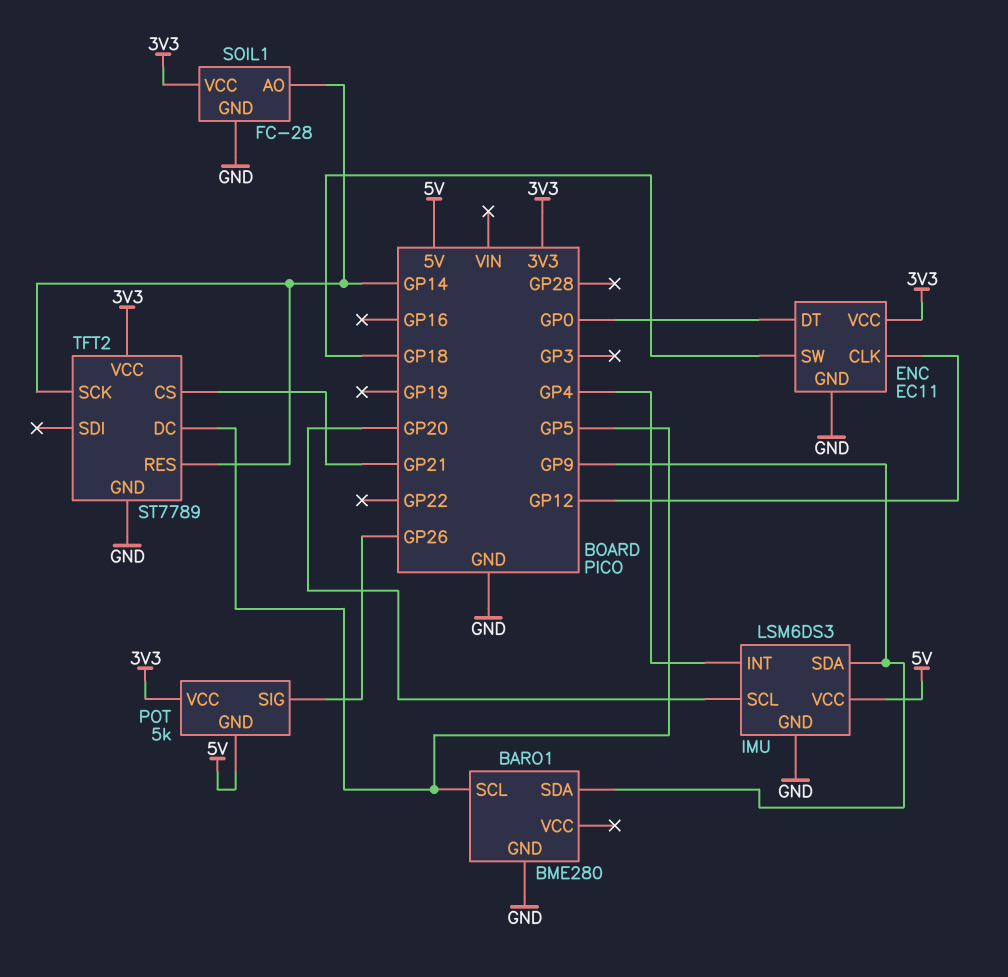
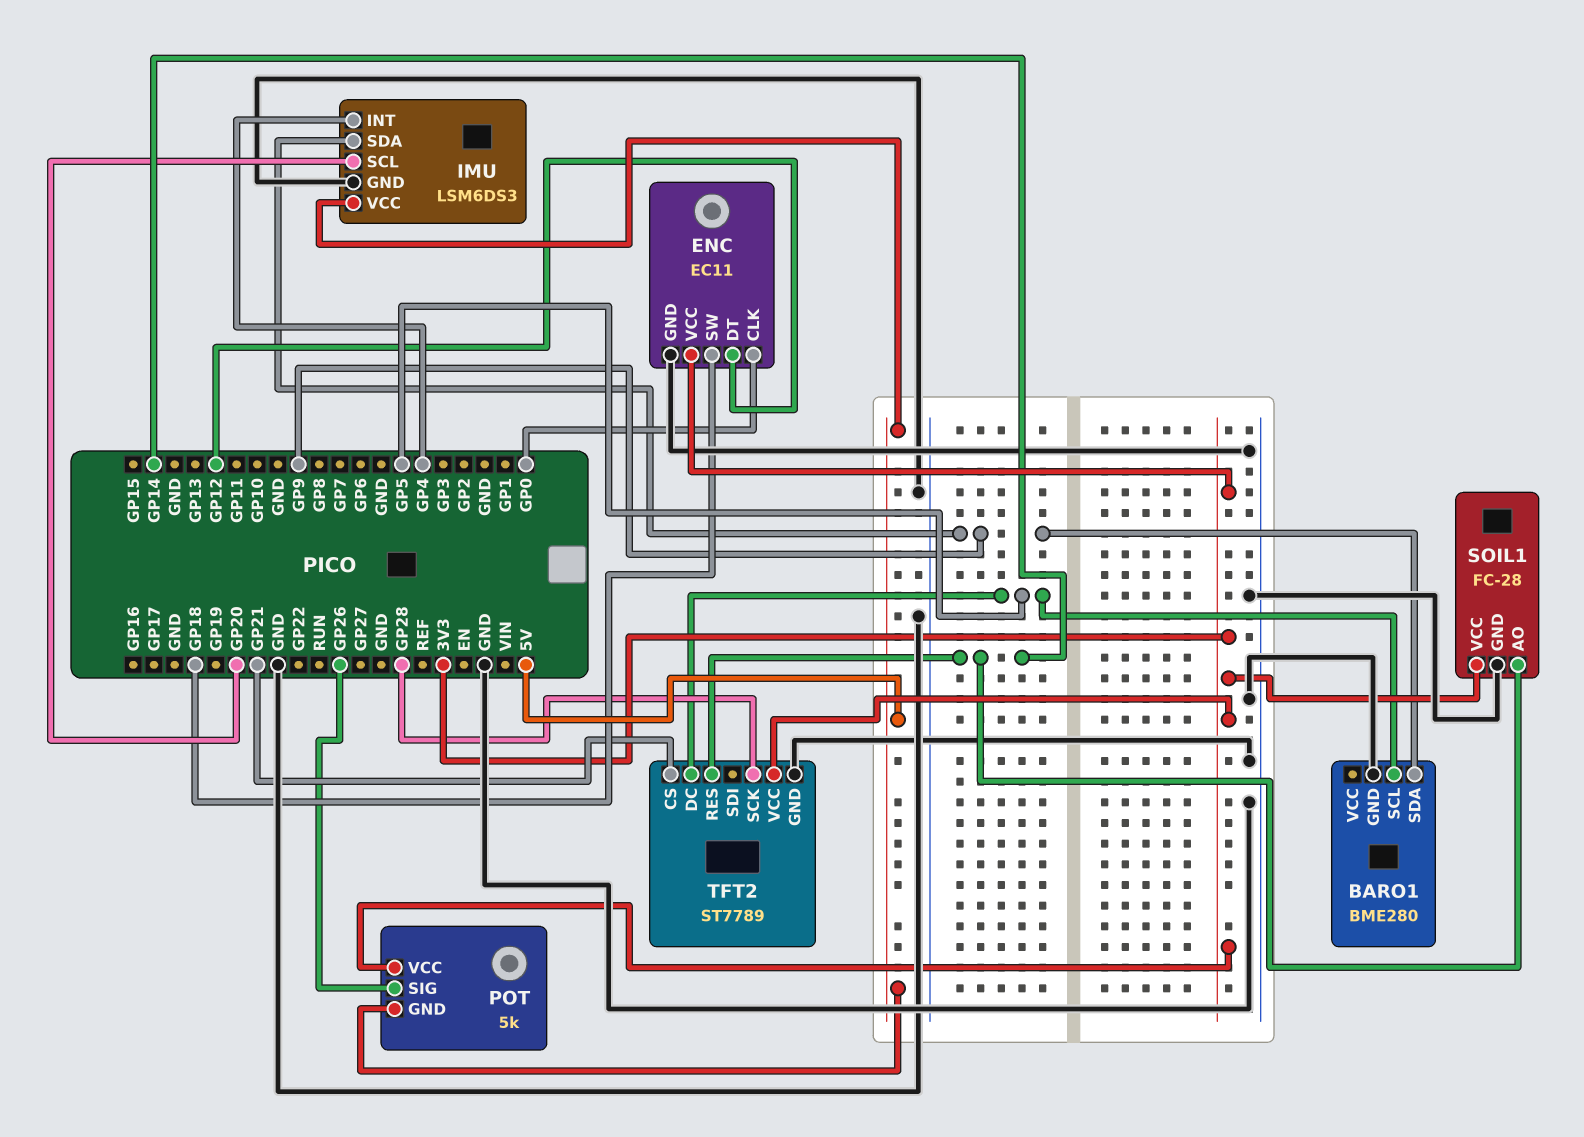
ENC pin CLK: GP12 -> GP0
ENC pin DT: GP0 -> GP12
TFT2 pin SCK: GP14 -> GP28

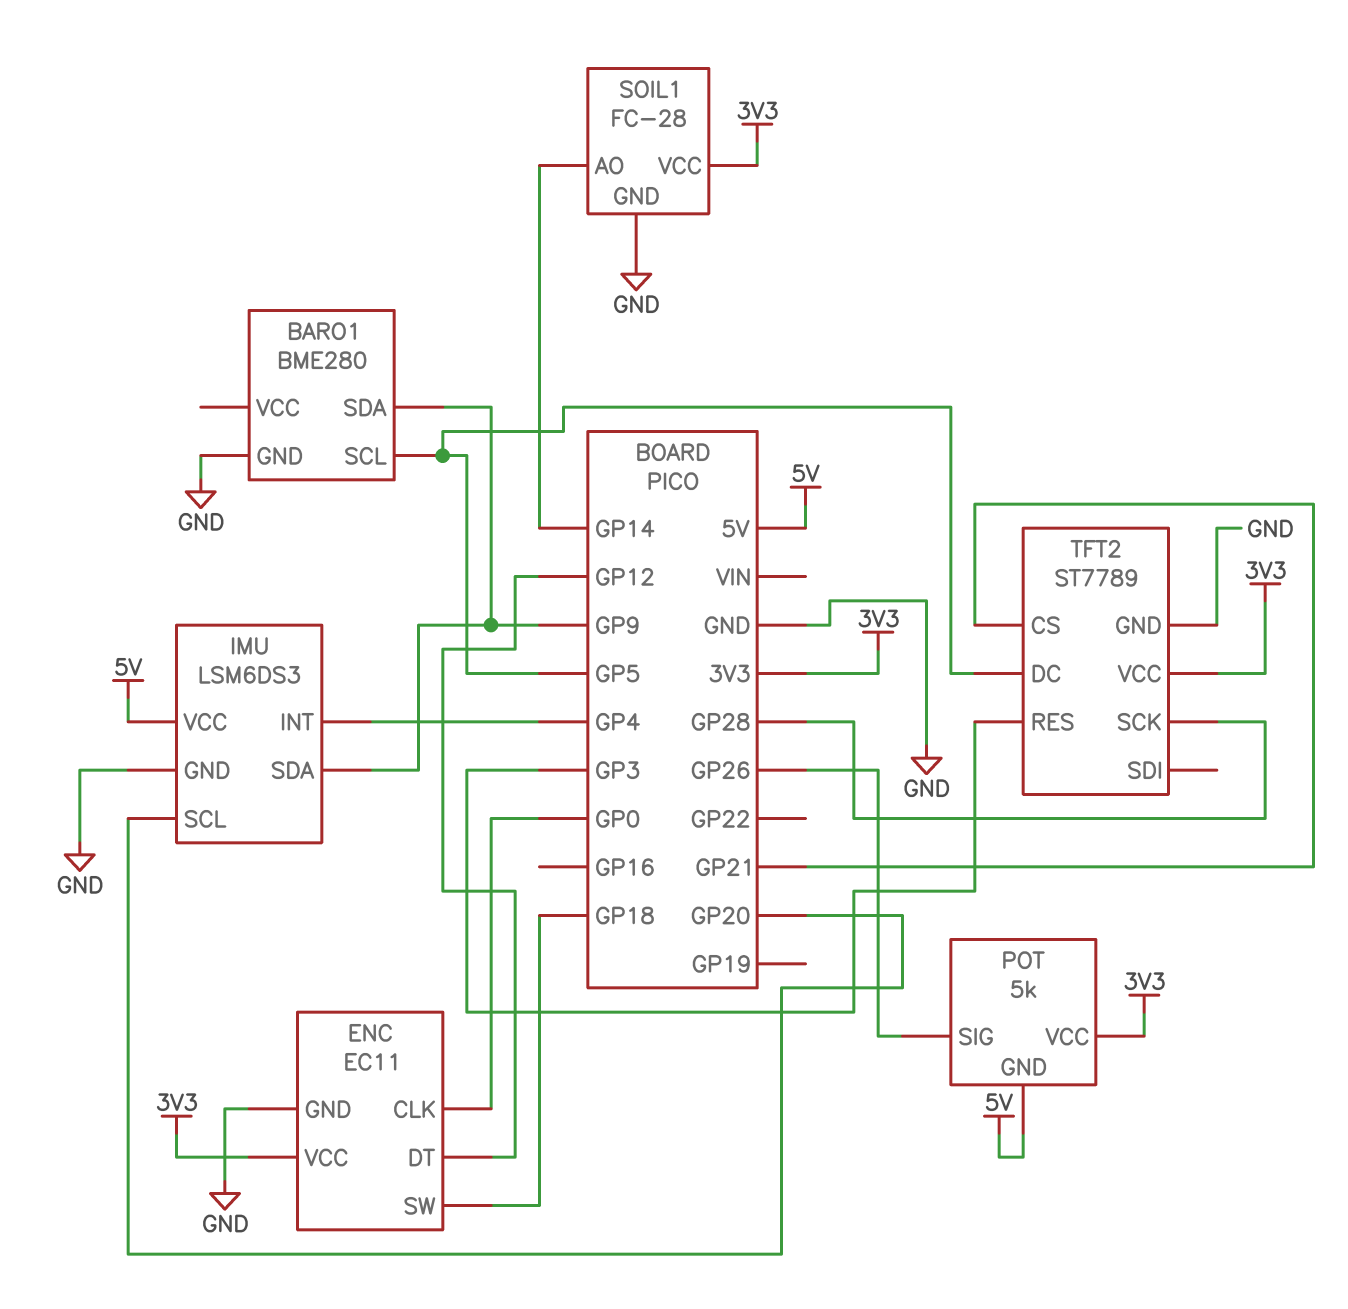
TFT2 pin RES: GP14 -> GP3

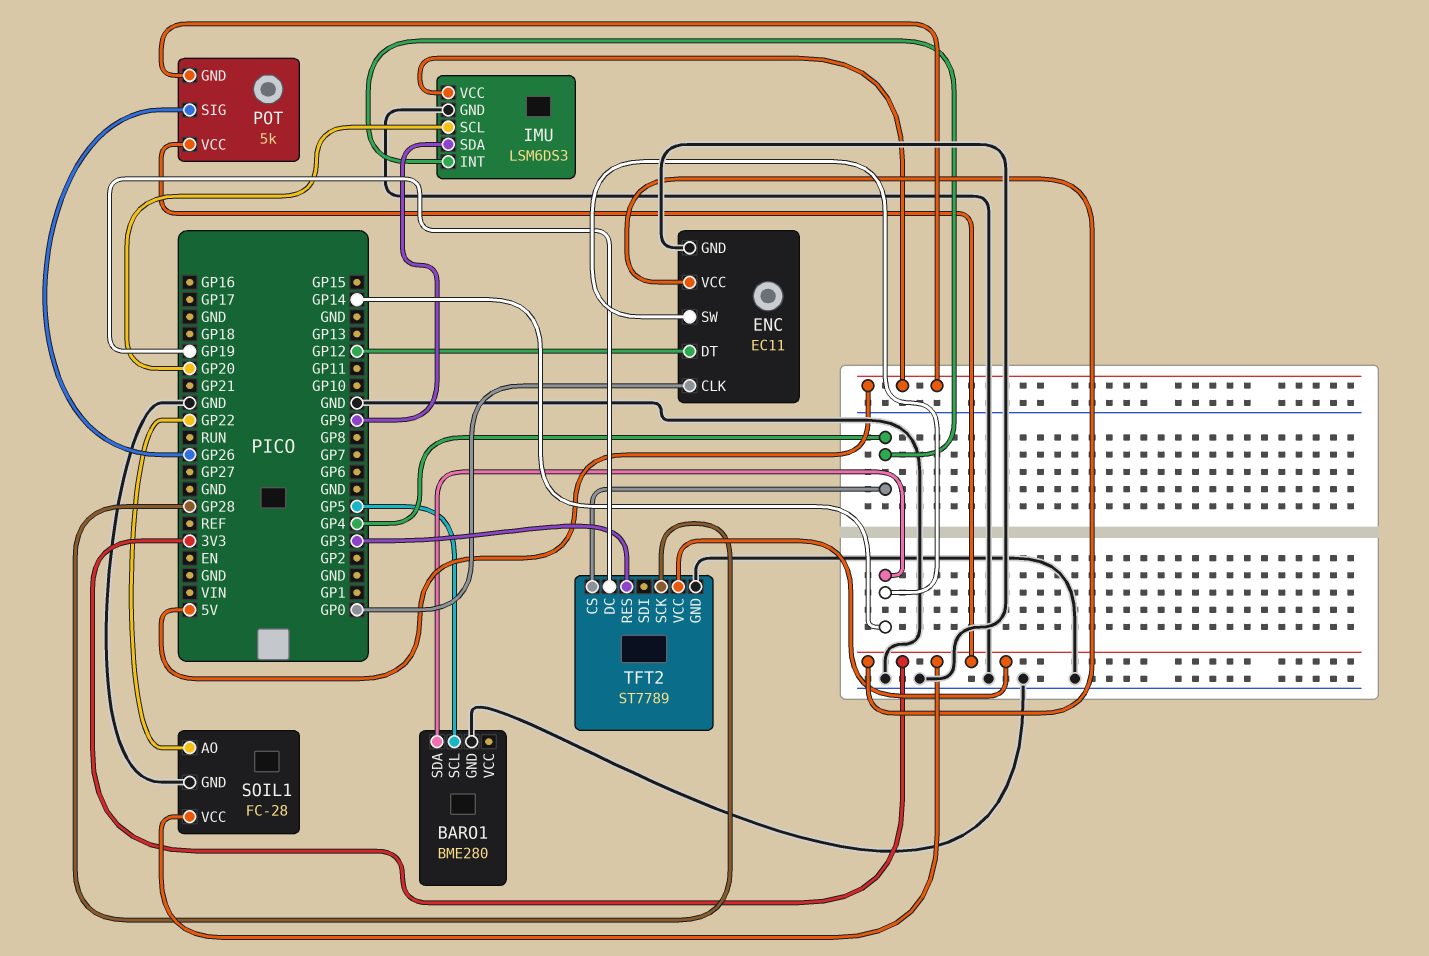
BARO1 pin SDA: GP9 -> GP14
ENC pin SW: GP18 -> GP14
SOIL1 pin AO: GP14 -> GP22
TFT2 pin CS: GP21 -> GP4
TFT2 pin DC: GP5 -> GP19

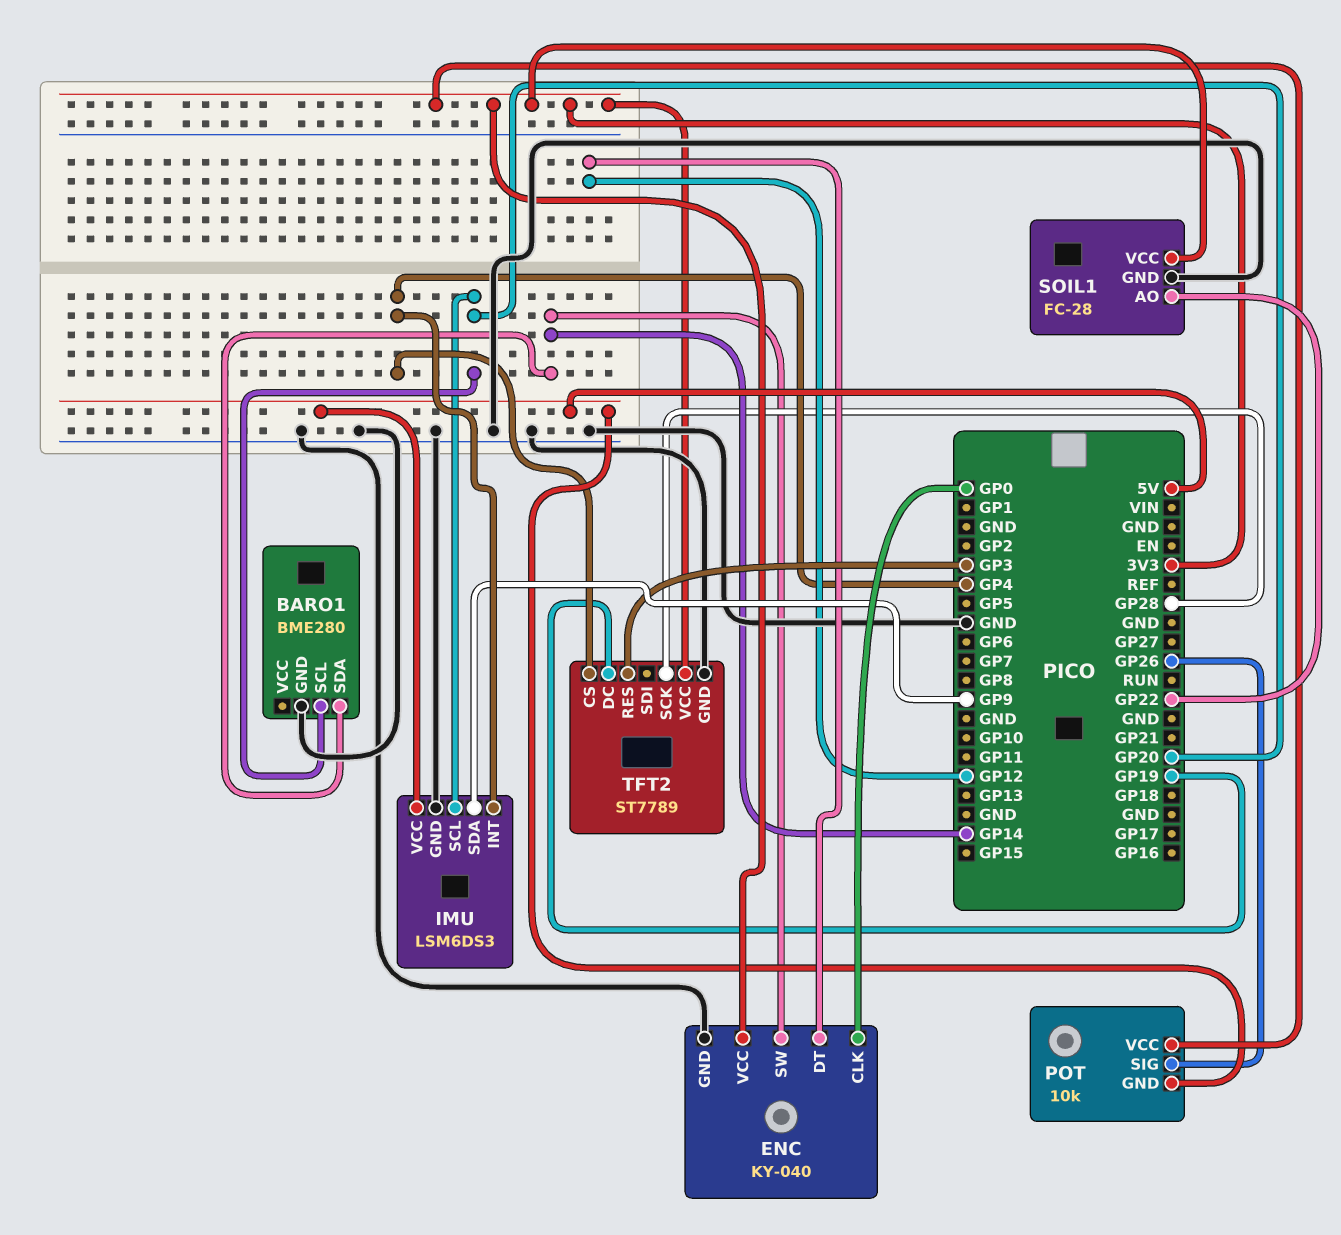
BARO1 pin SCL: GP5 -> GP20
ENC: EC11 -> KY-040
POT: 5k -> 10k

